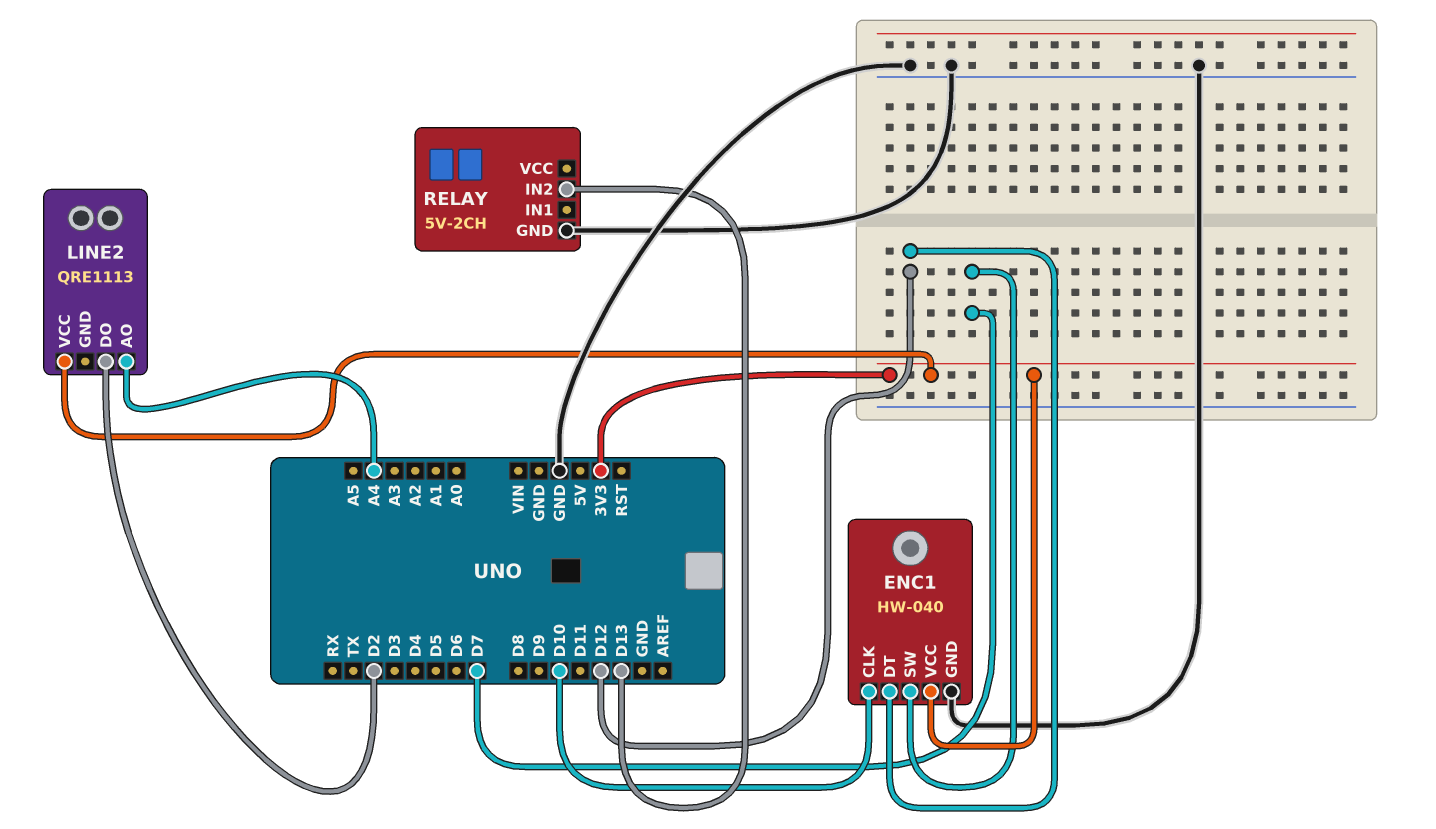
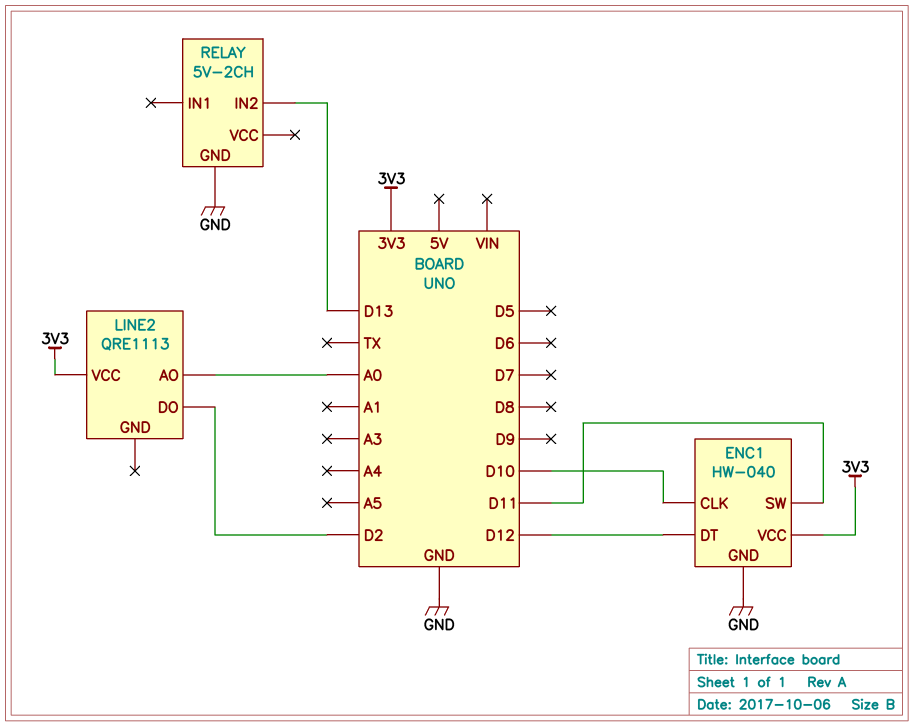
ENC1 pin SW: D7 -> D11
LINE2 pin AO: A4 -> A0

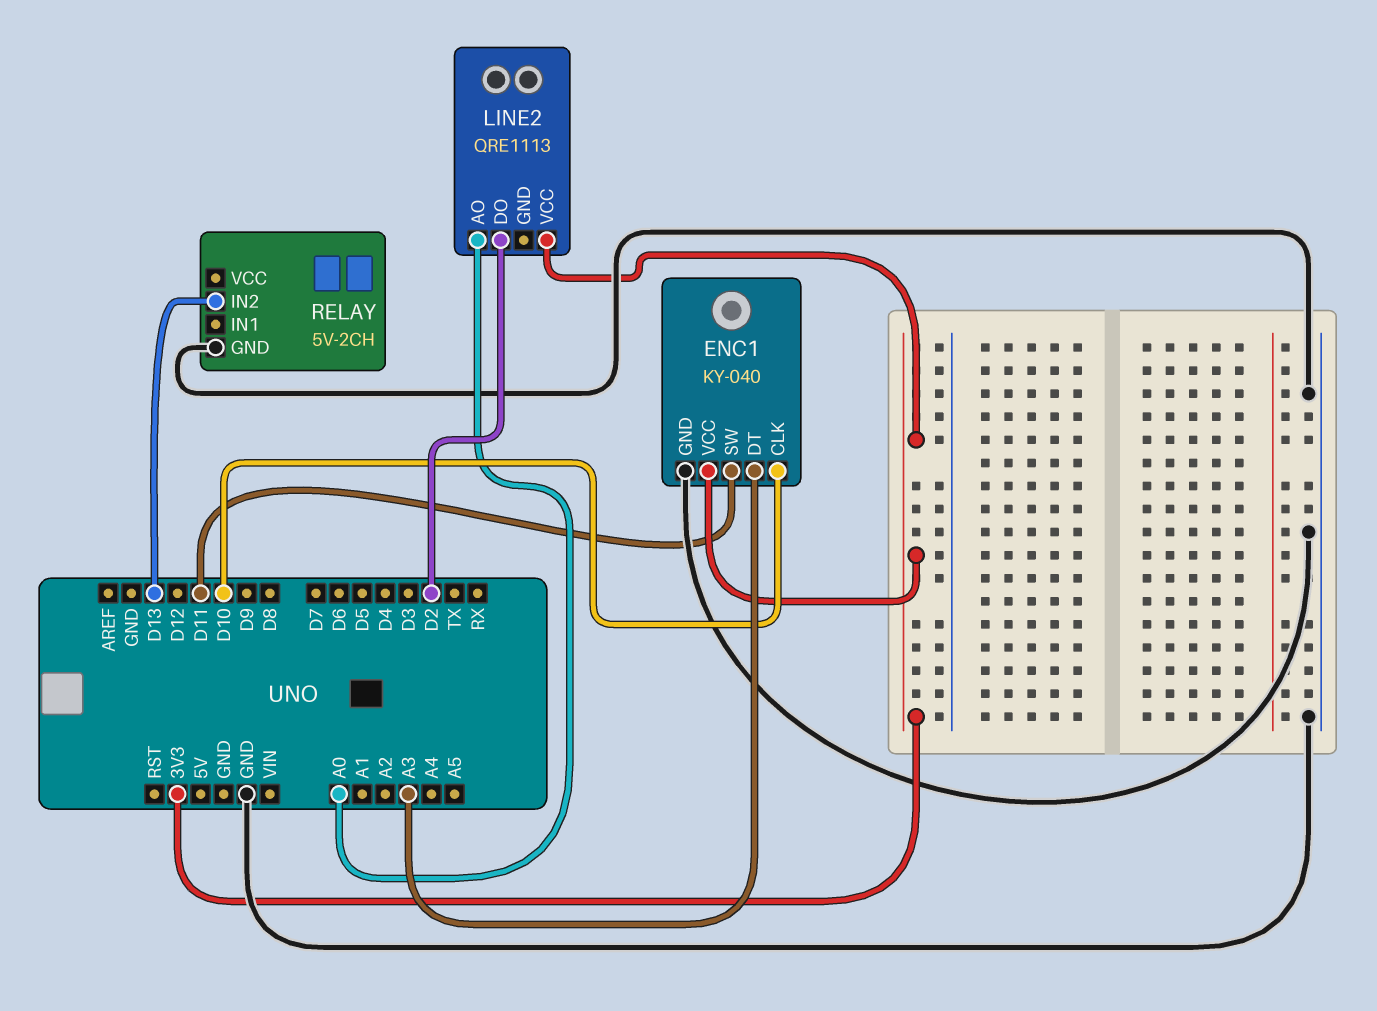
ENC1: HW-040 -> KY-040
ENC1 pin DT: D12 -> A3

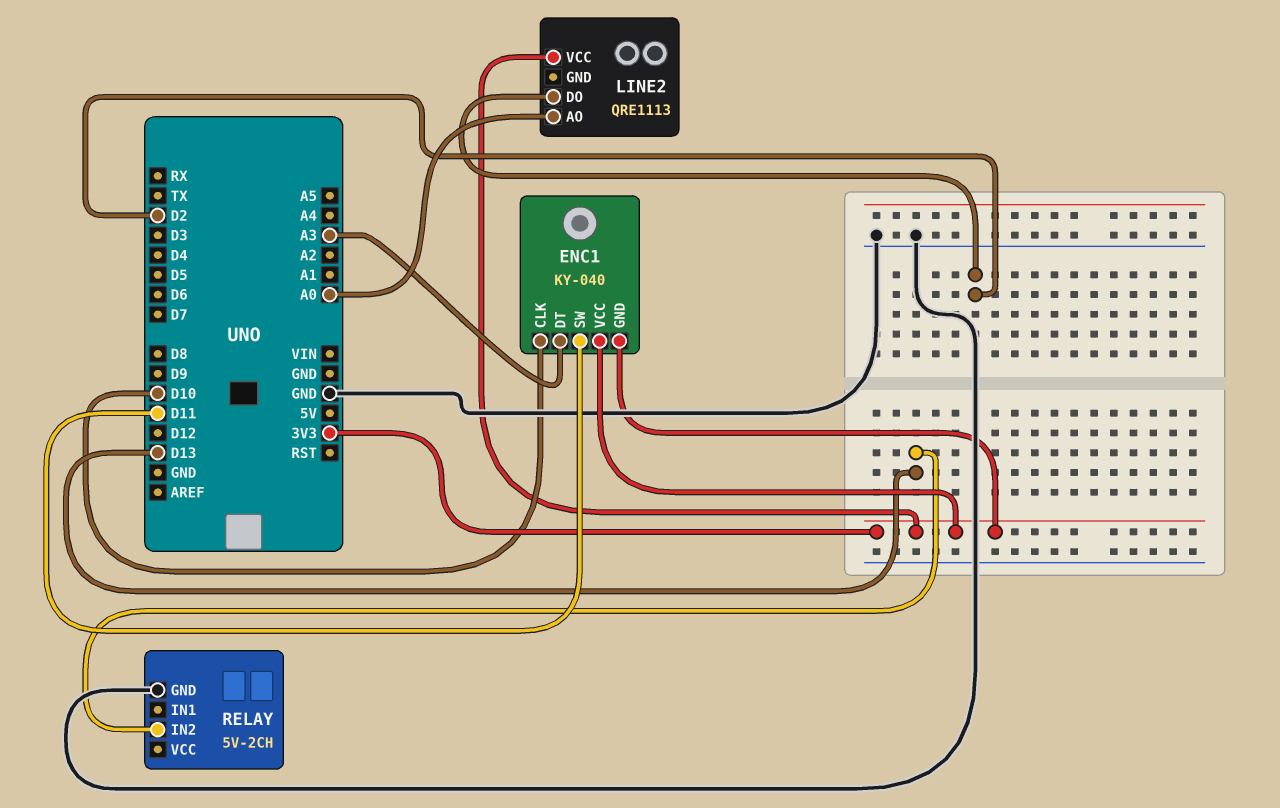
ENC1 pin GND: GND -> 3V3

